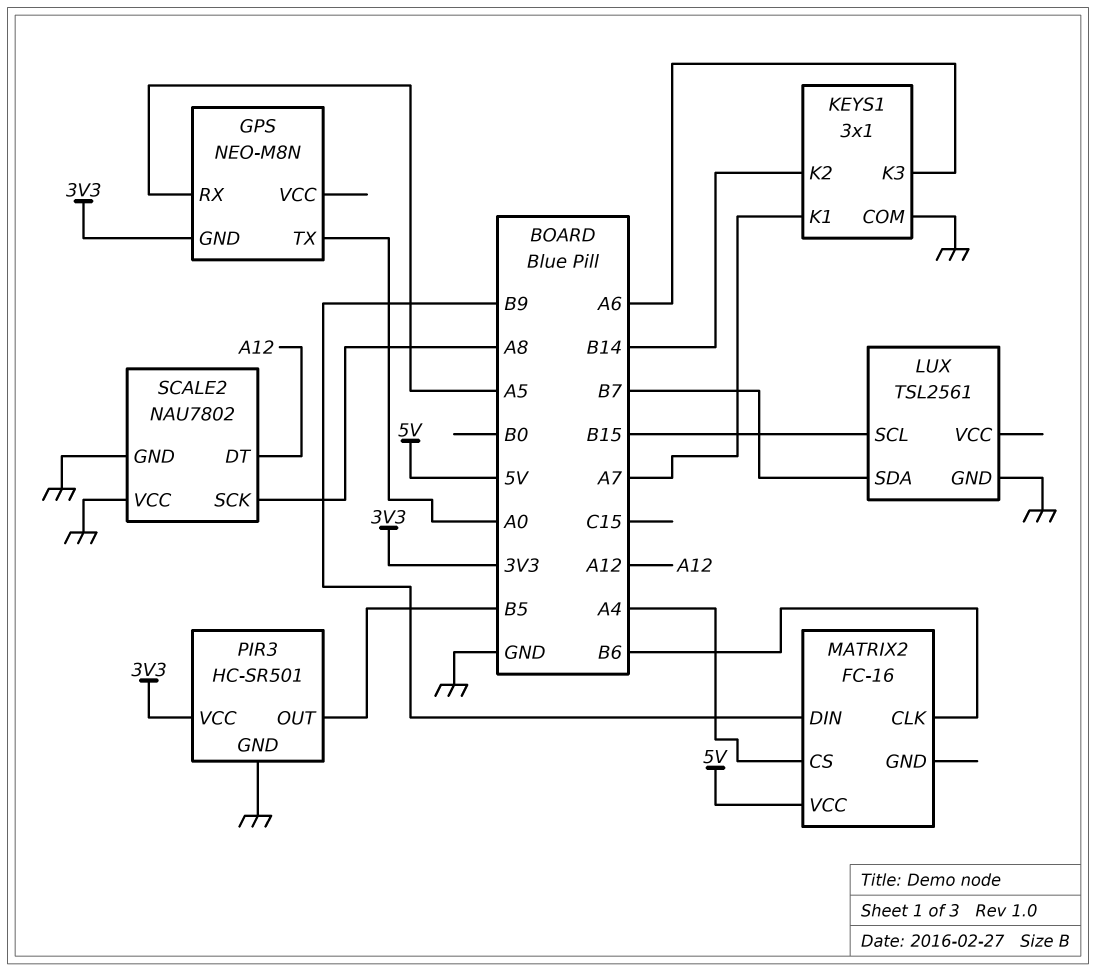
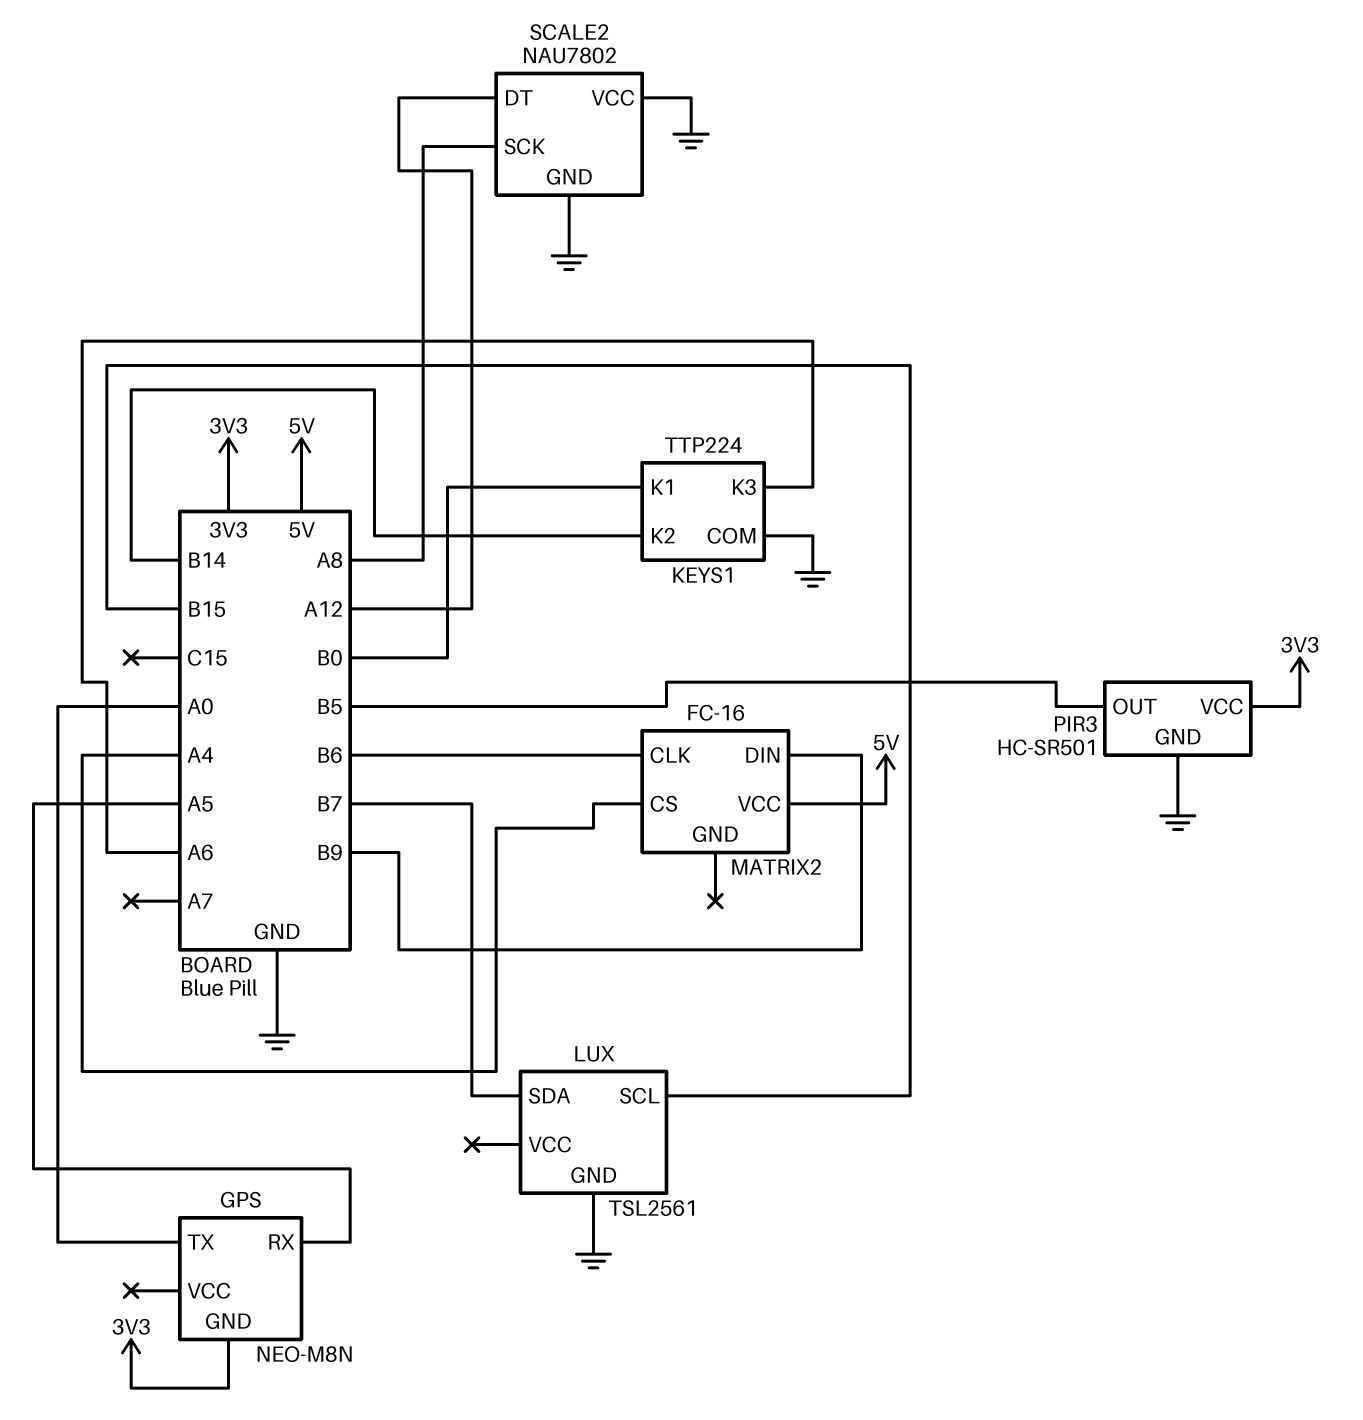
KEYS1: 3x1 -> TTP224
KEYS1 pin K1: A7 -> B0

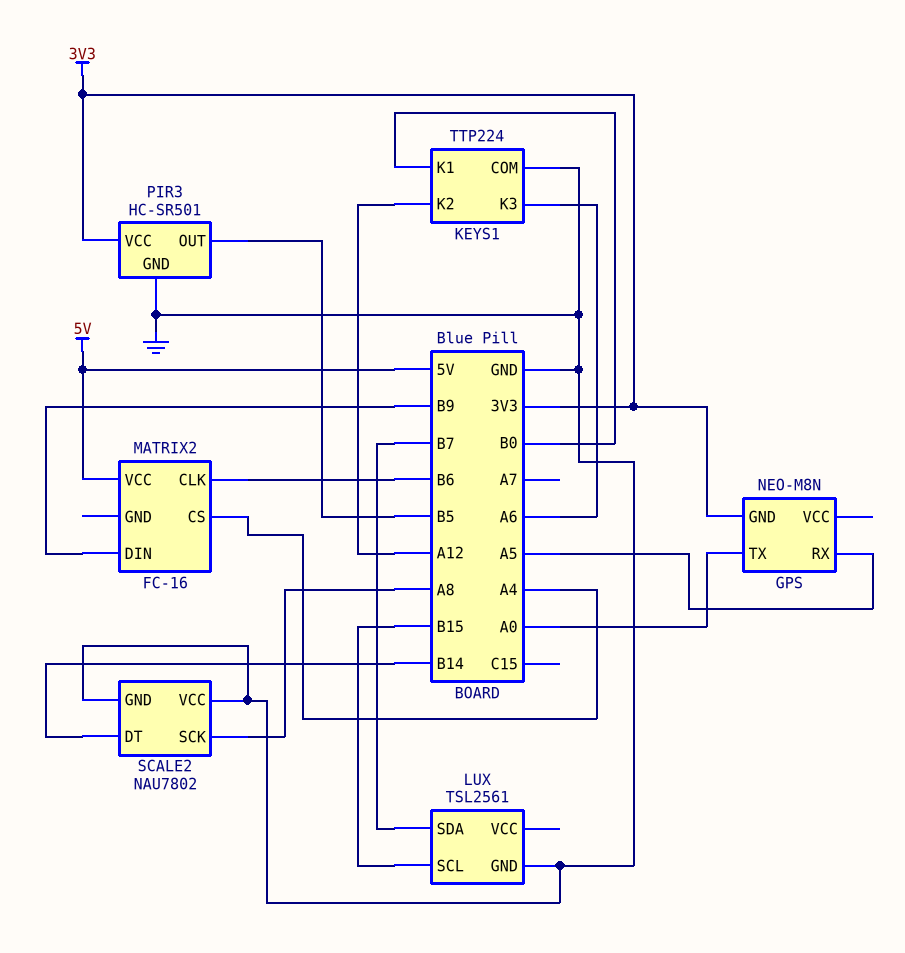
KEYS1 pin K2: B14 -> A12
SCALE2 pin DT: A12 -> B14

